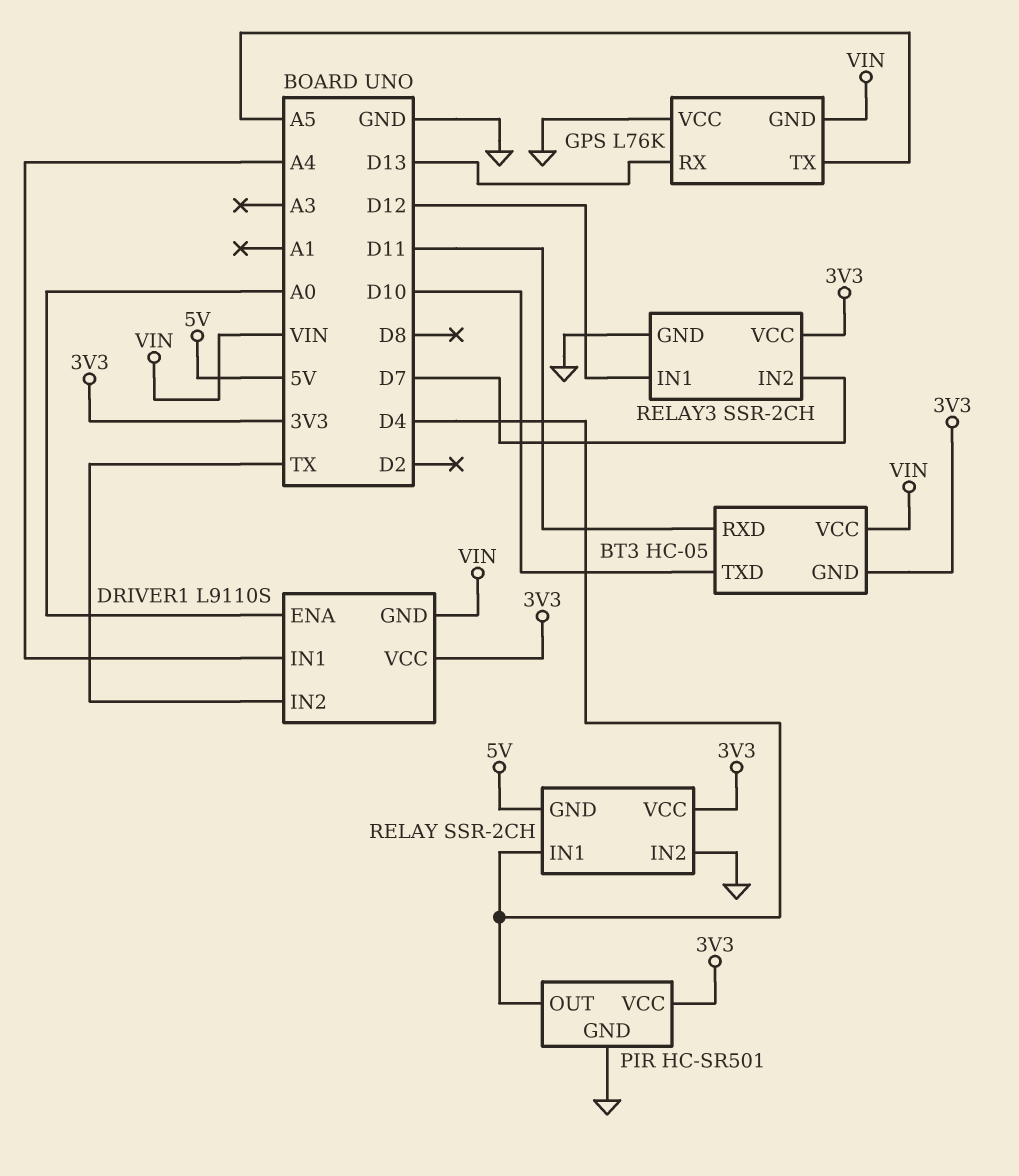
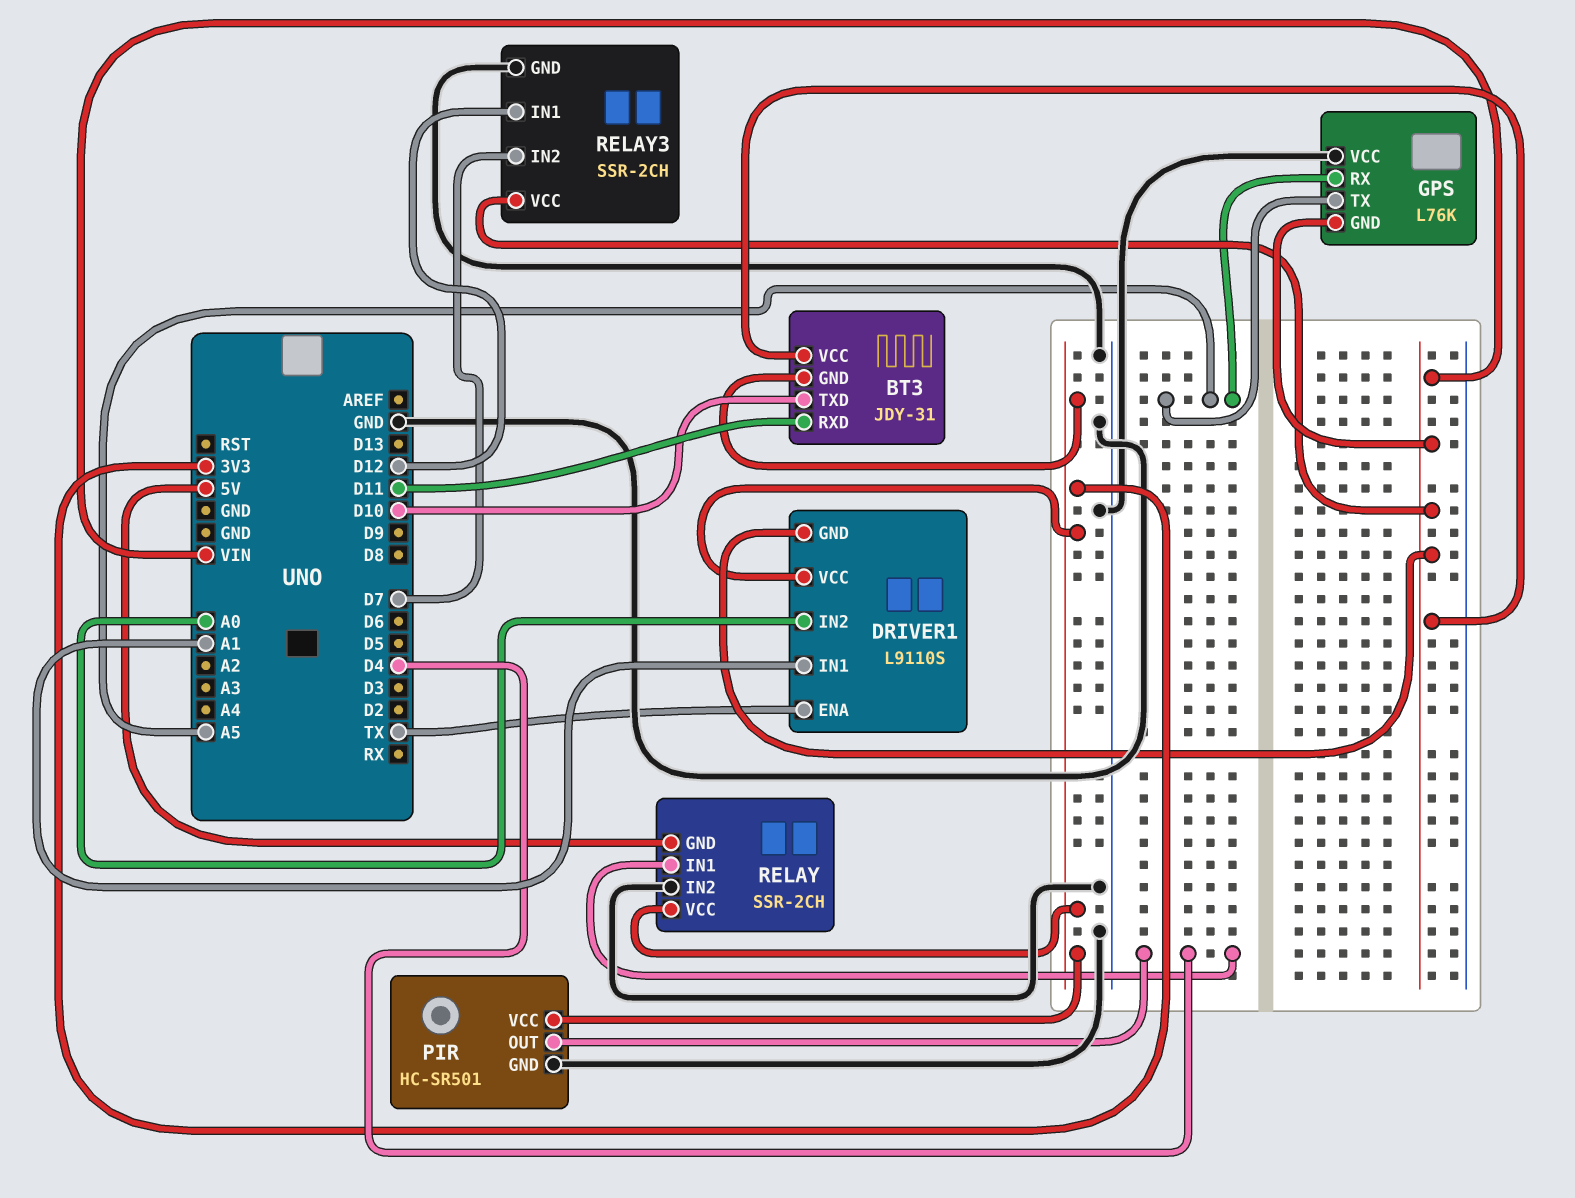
BT3: HC-05 -> JDY-31
DRIVER1 pin ENA: A0 -> TX
DRIVER1 pin IN1: A4 -> A1
DRIVER1 pin IN2: TX -> A0
GPS pin RX: D13 -> A5
RELAY3 pin VCC: 3V3 -> VIN

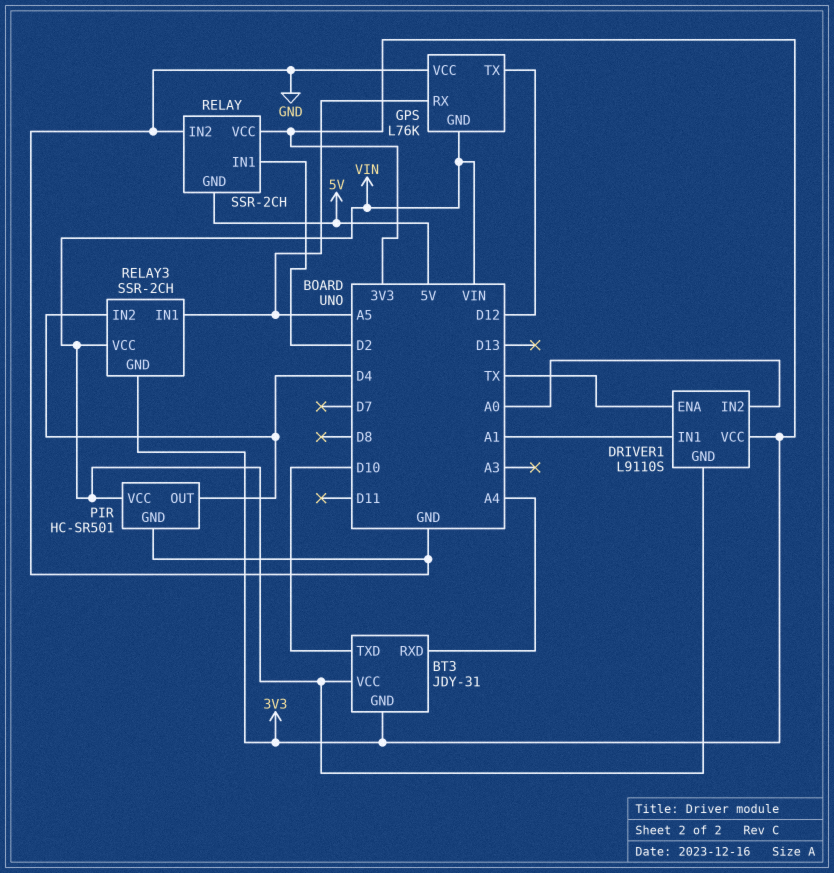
BT3 pin RXD: D11 -> A4
GPS pin TX: A5 -> D12
PIR pin VCC: 3V3 -> VIN
RELAY pin IN1: D4 -> D2
RELAY3 pin GND: GND -> 3V3
RELAY3 pin IN1: D12 -> A5
RELAY3 pin IN2: D7 -> D4

